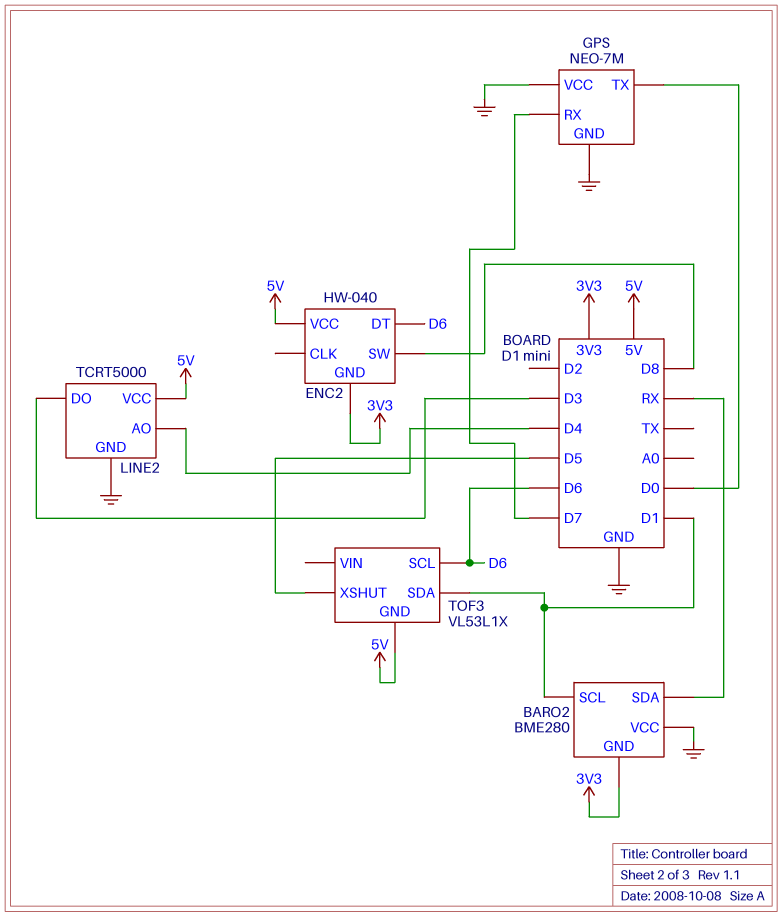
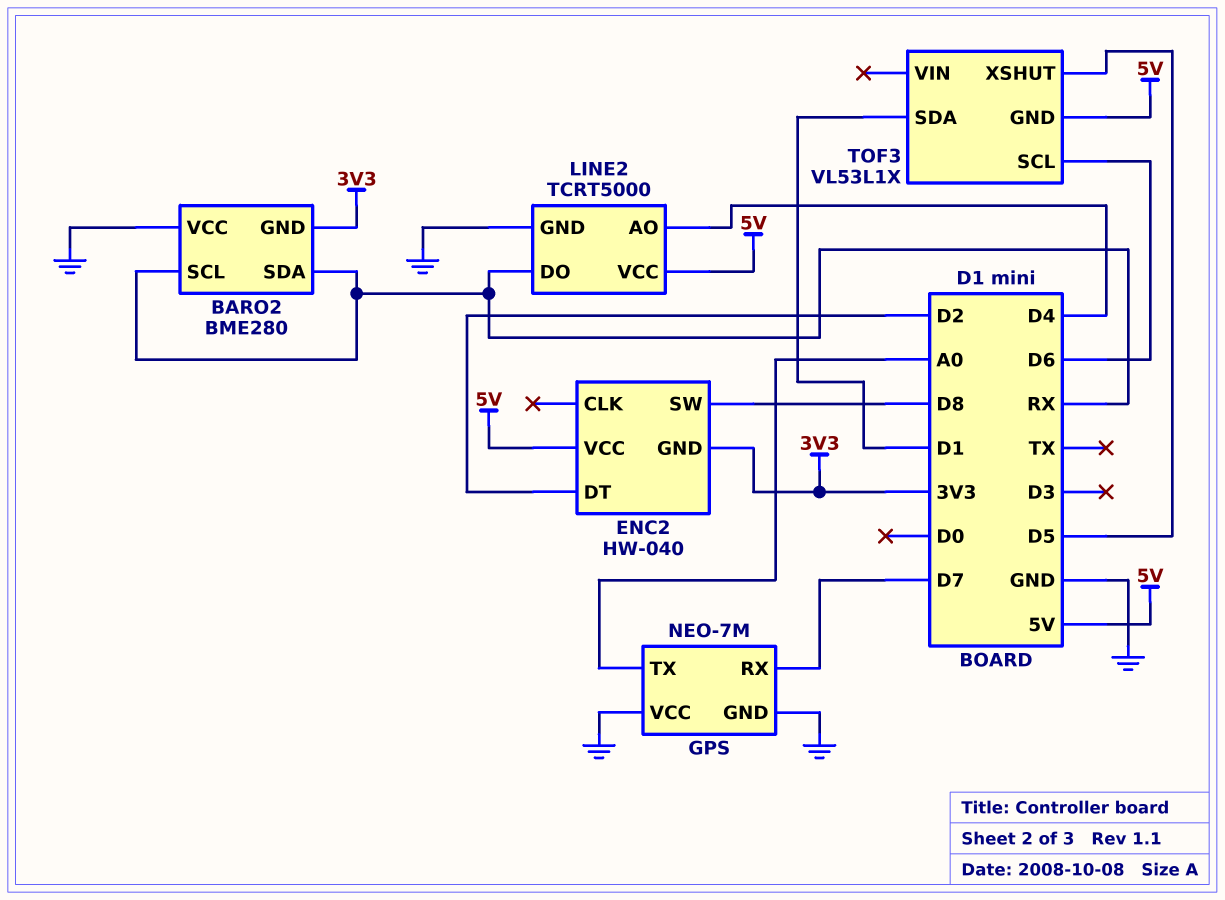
BARO2 pin SCL: D1 -> RX
ENC2 pin DT: D6 -> D2
GPS pin TX: D0 -> A0
LINE2 pin DO: D3 -> RX

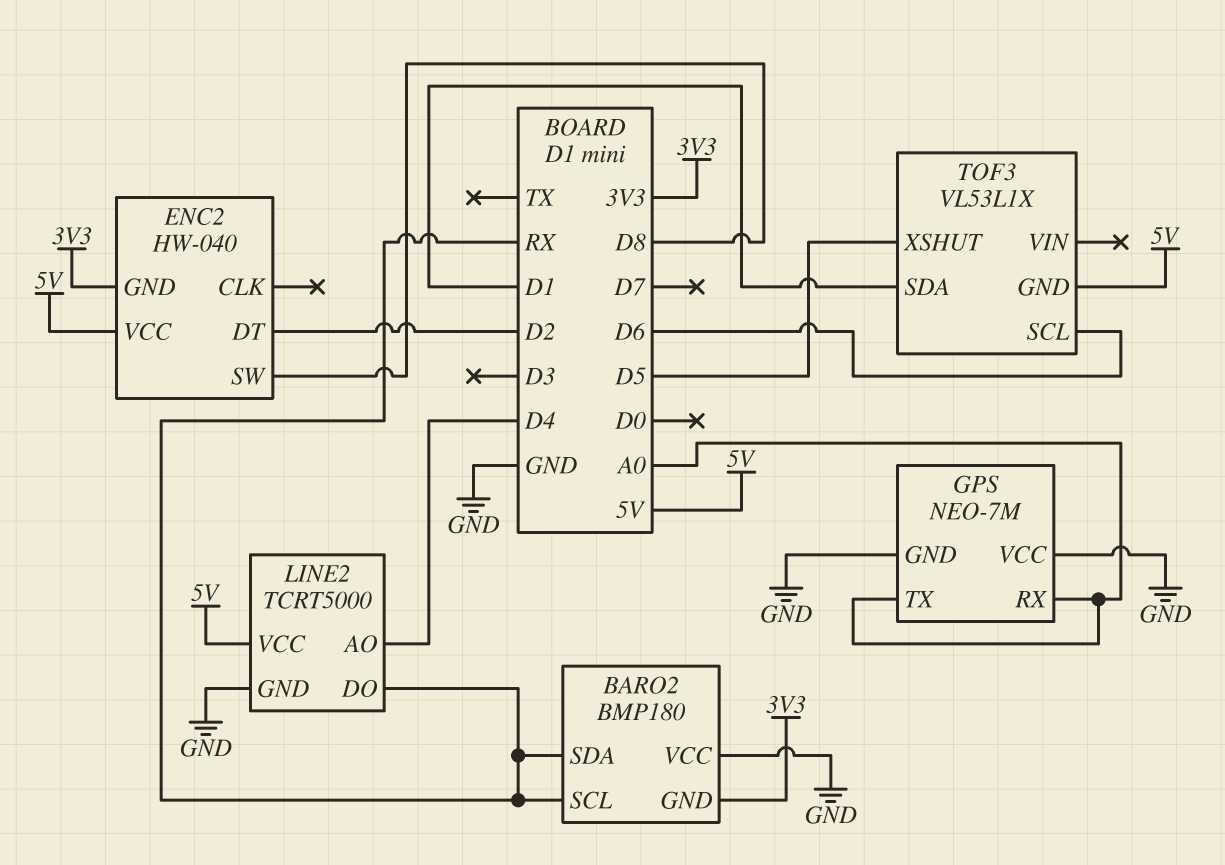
BARO2: BME280 -> BMP180
GPS pin RX: D7 -> A0

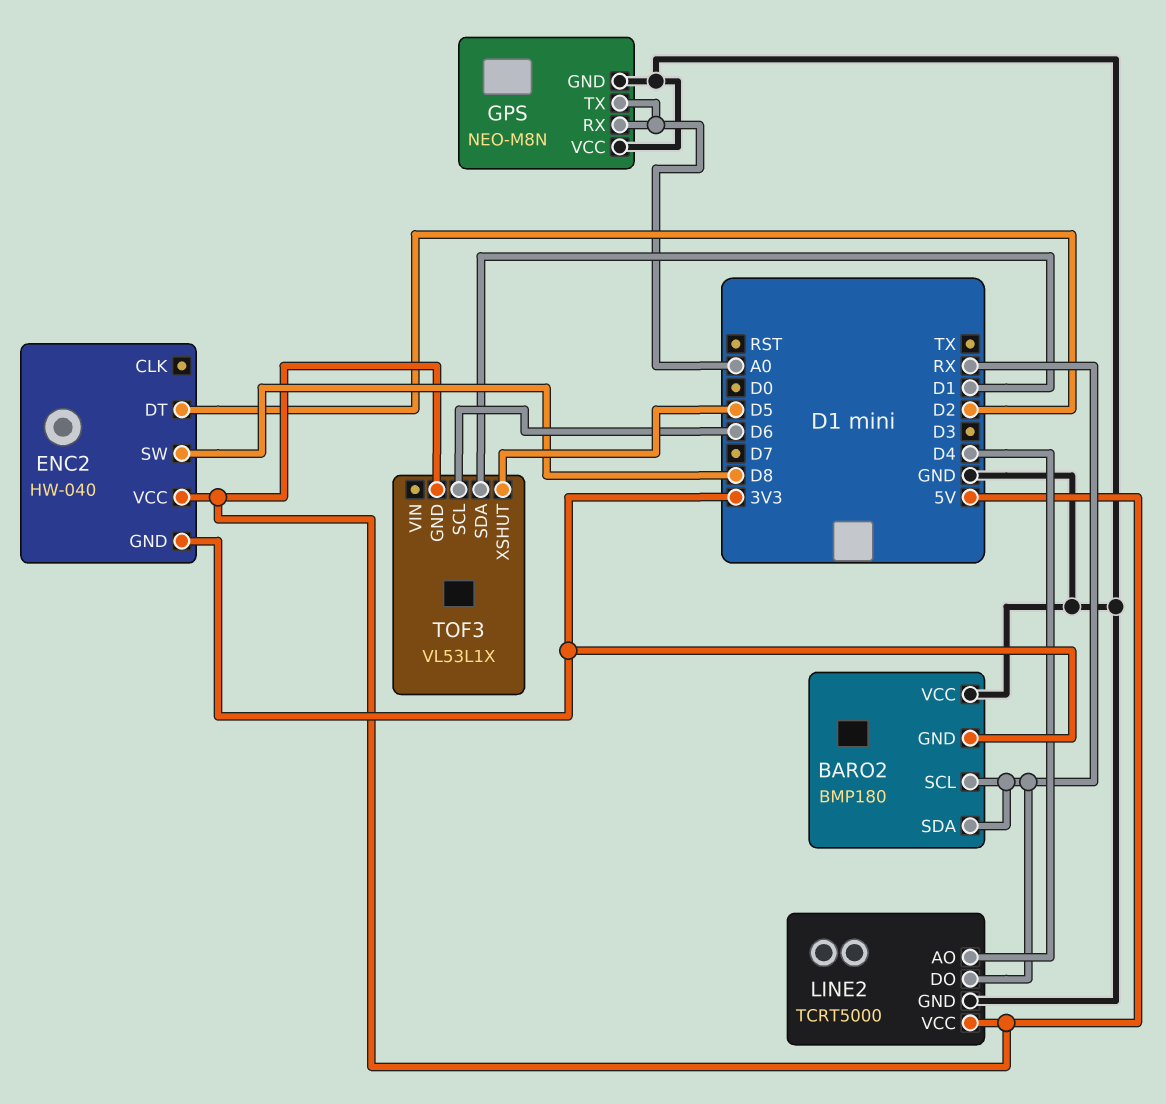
GPS: NEO-7M -> NEO-M8N

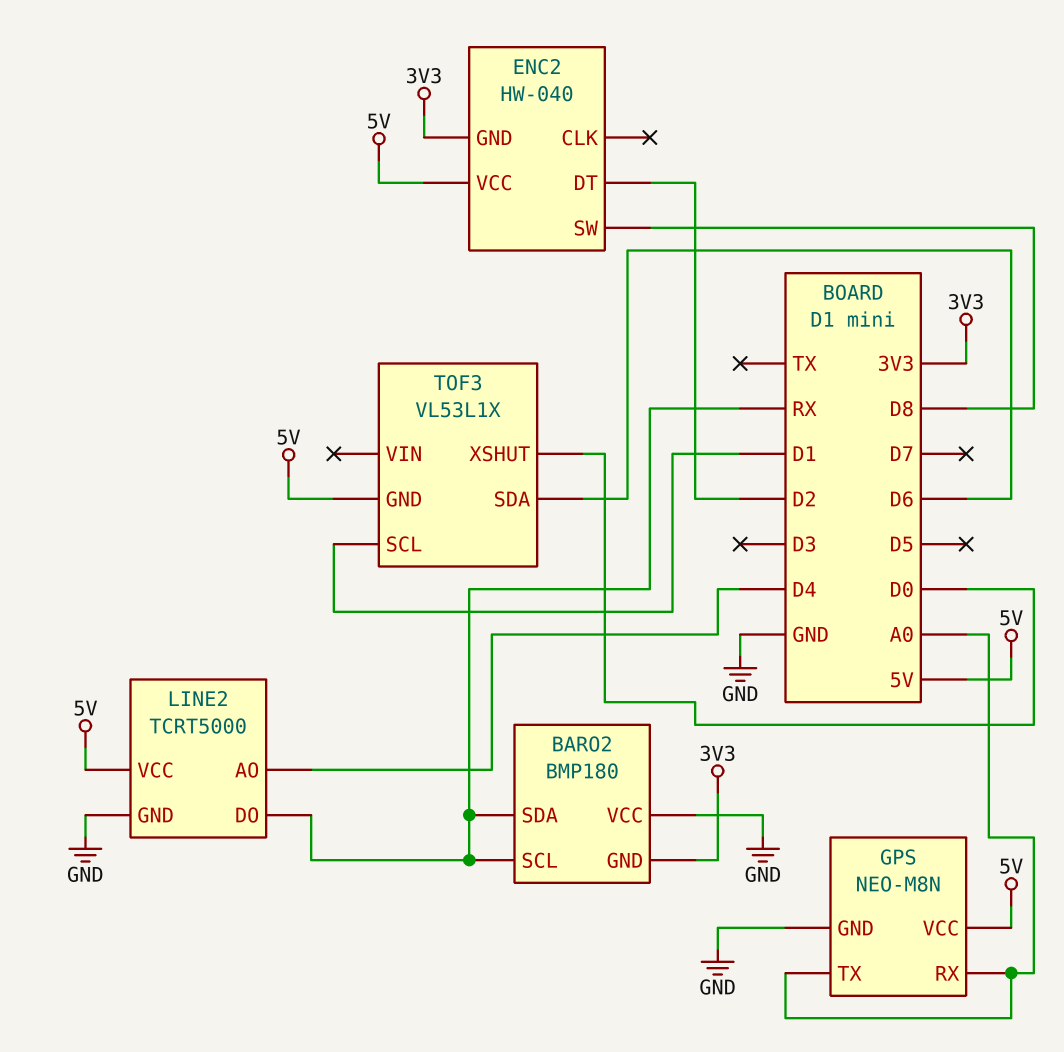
GPS pin VCC: GND -> 5V
TOF3 pin SCL: D6 -> D1
TOF3 pin SDA: D1 -> D6
TOF3 pin XSHUT: D5 -> D0

